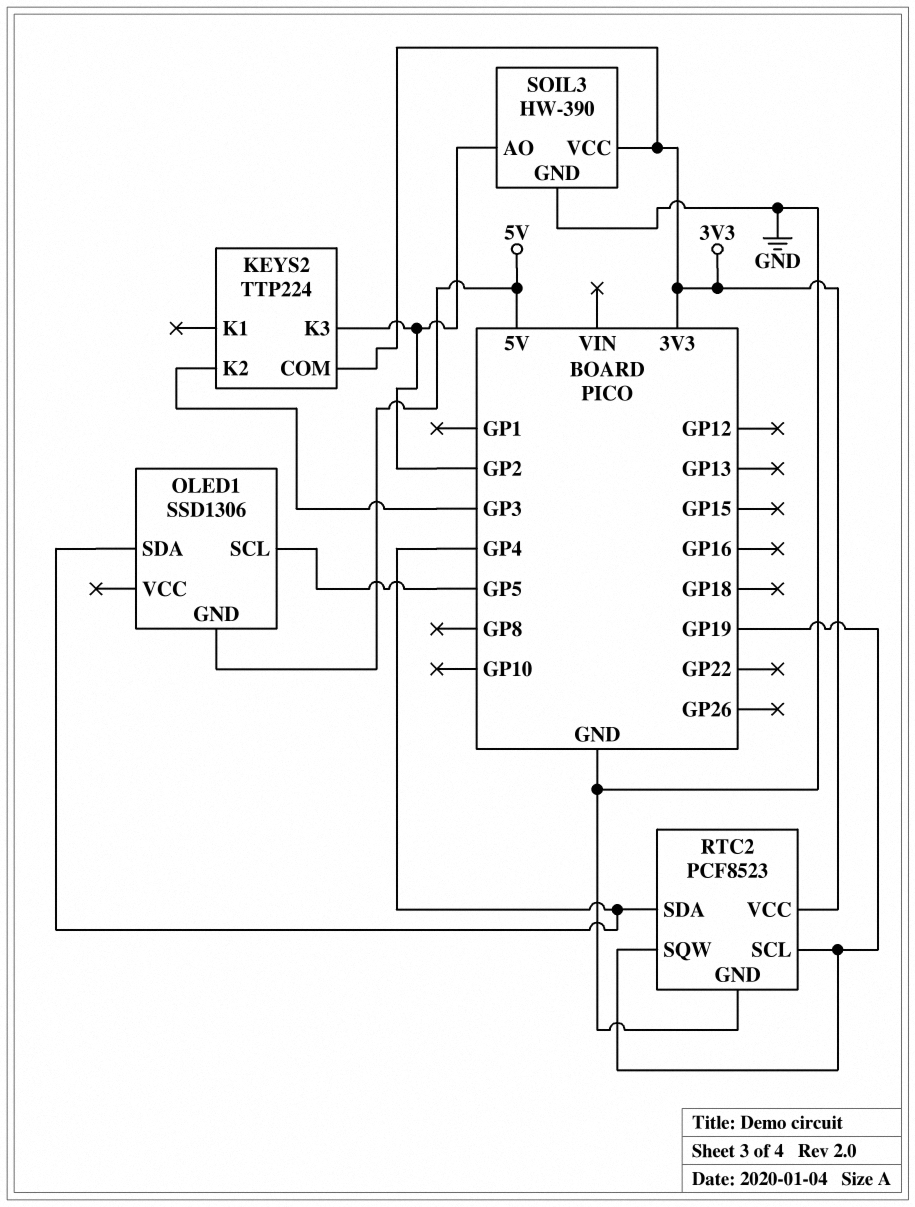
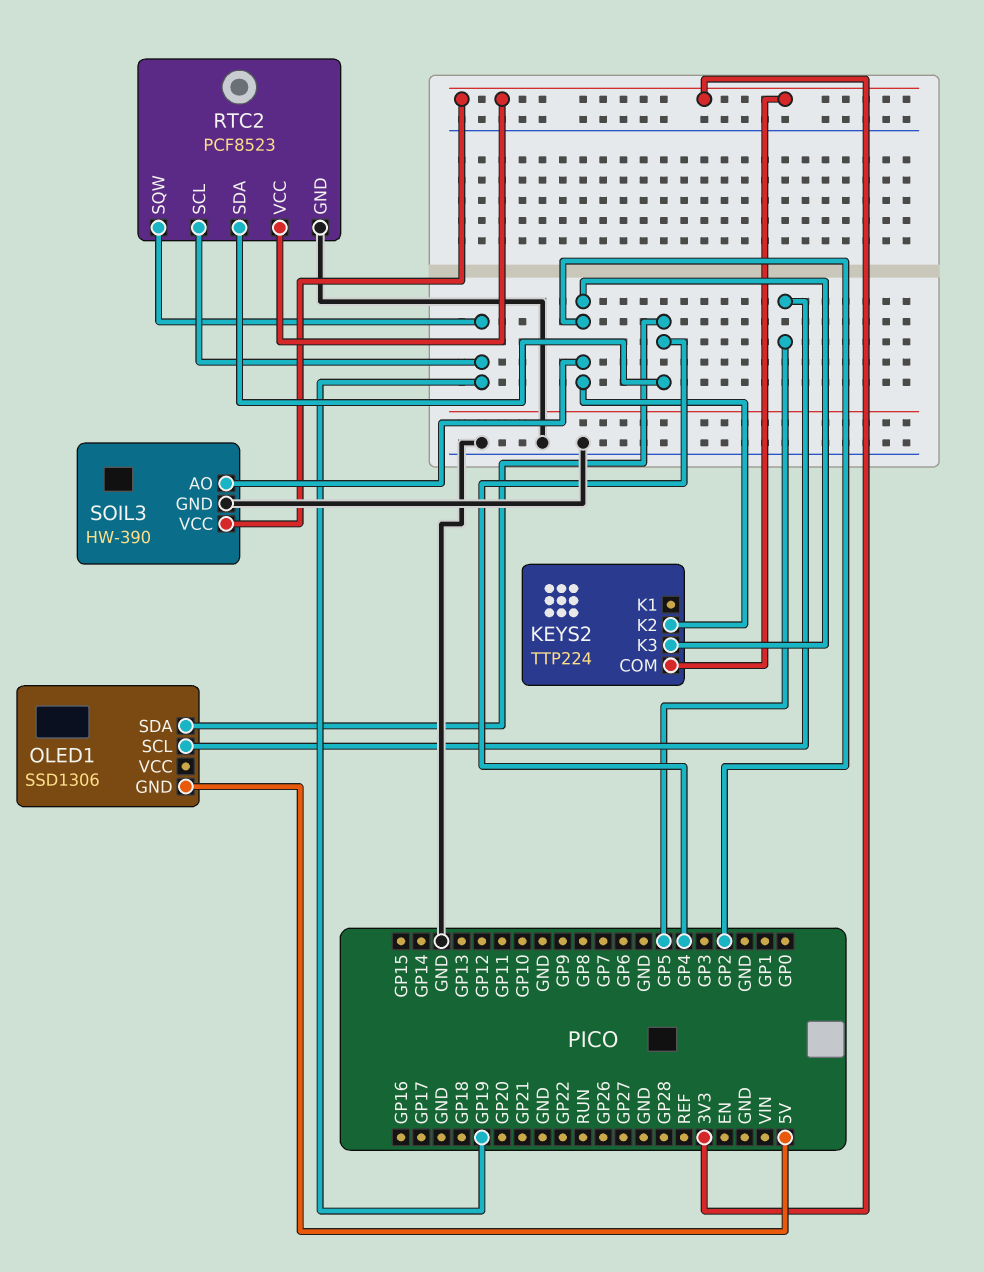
KEYS2 pin K2: GP3 -> GP2

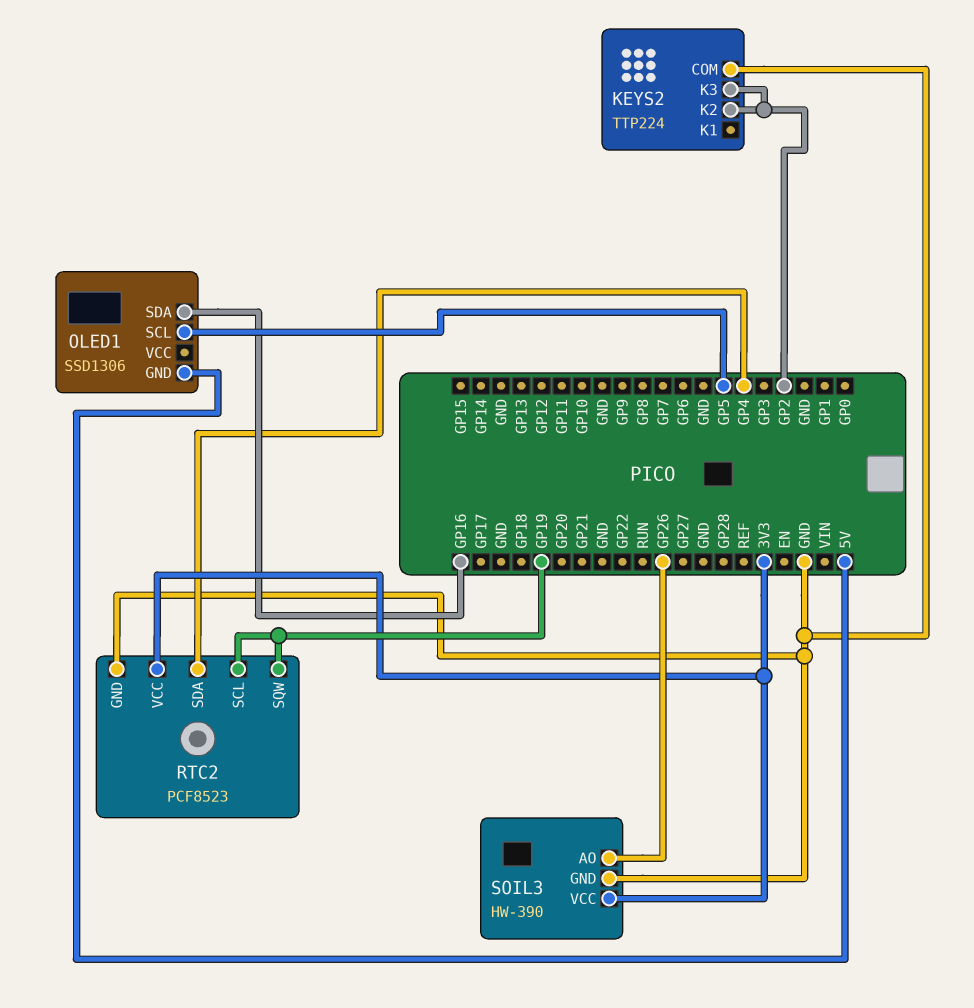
KEYS2 pin COM: 3V3 -> GND
OLED1 pin SDA: GP4 -> GP16
SOIL3 pin AO: GP2 -> GP26

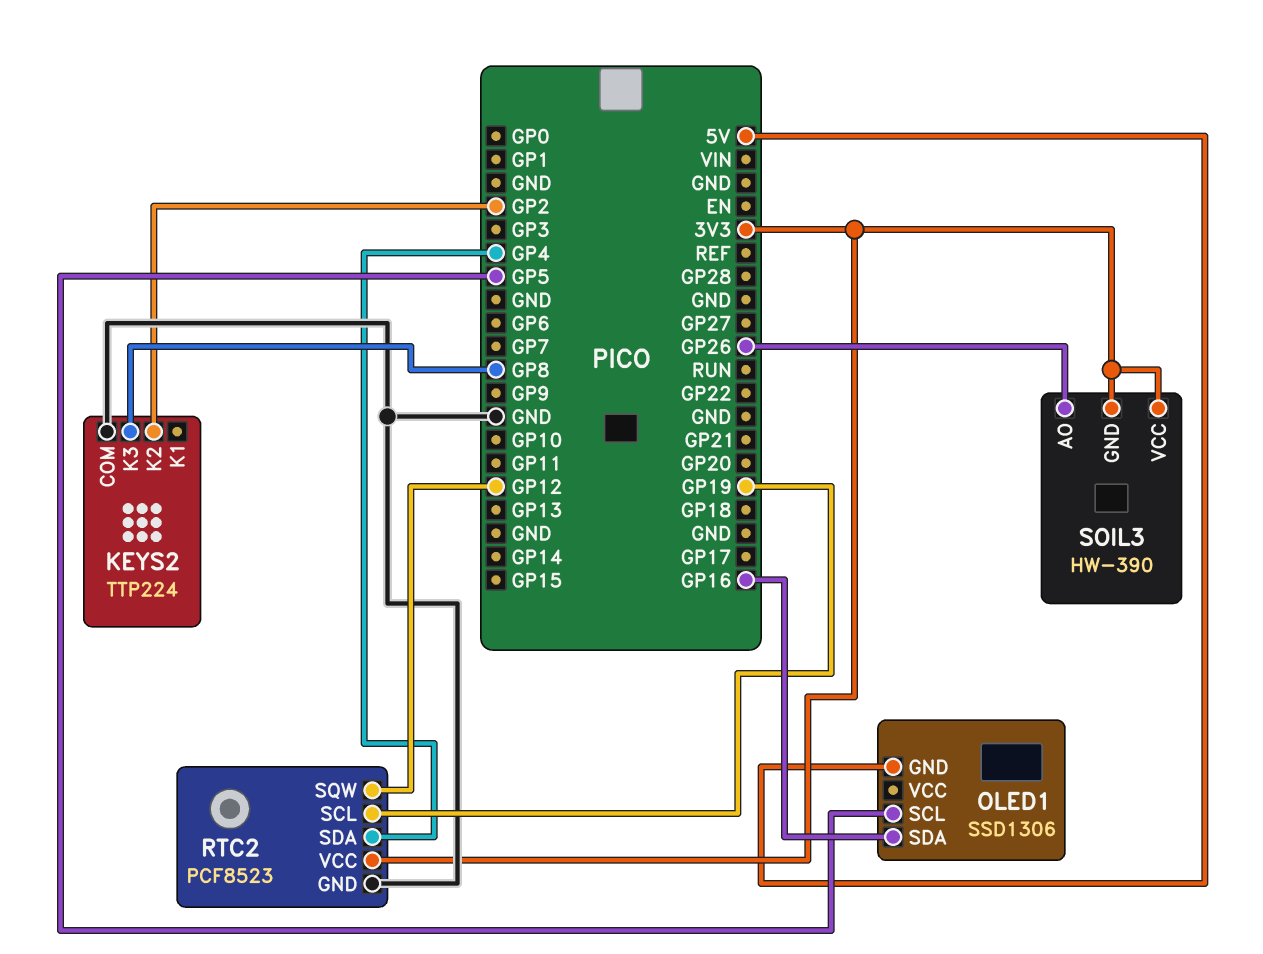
KEYS2 pin K3: GP2 -> GP8
RTC2 pin SQW: GP19 -> GP12
SOIL3 pin GND: GND -> 3V3

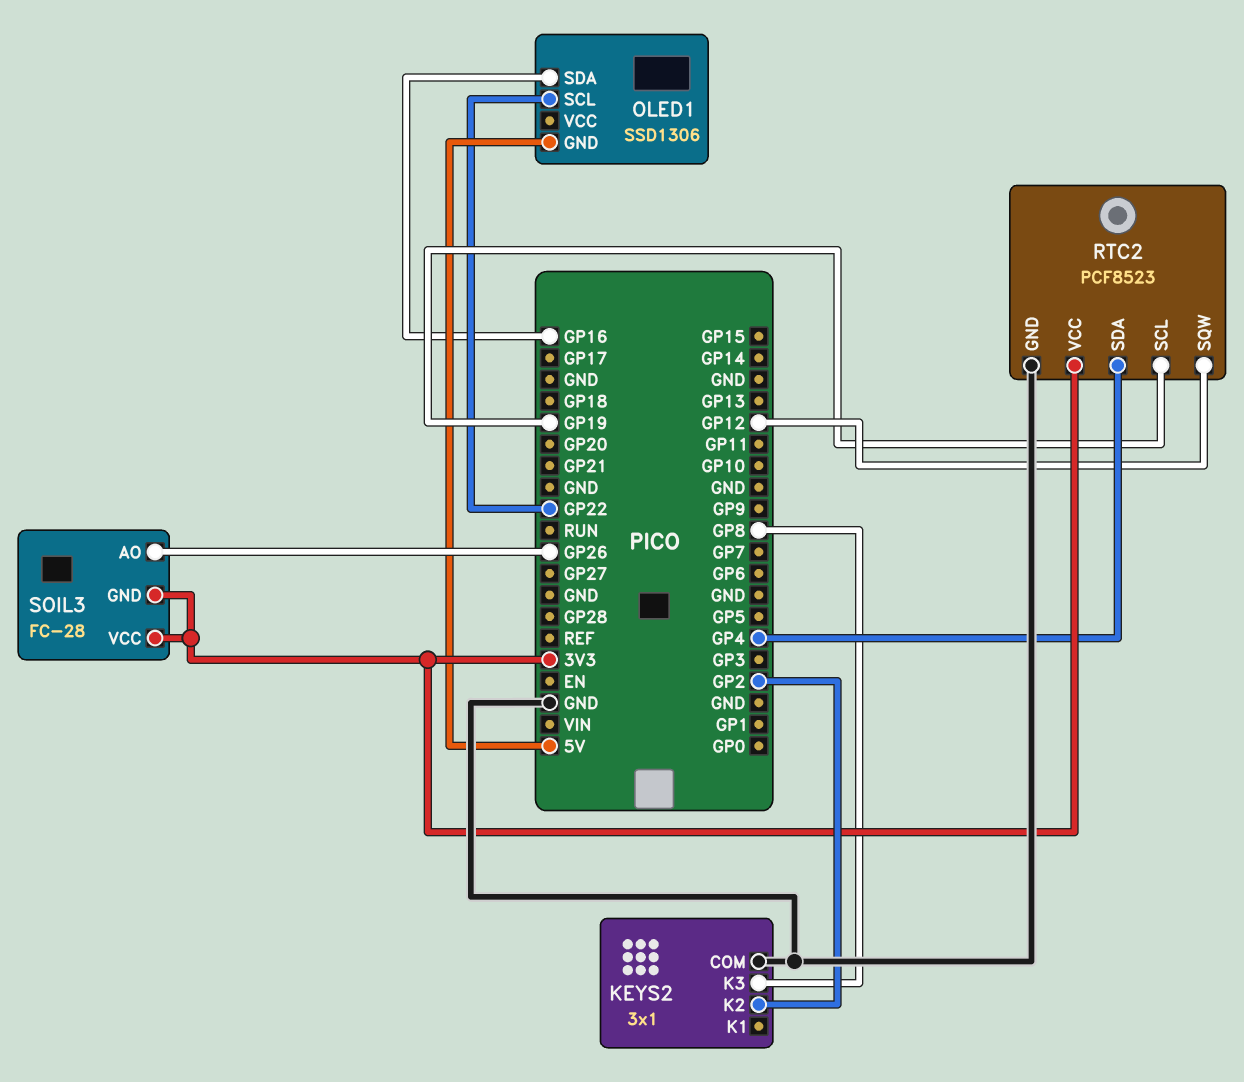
KEYS2: TTP224 -> 3x1
OLED1 pin SCL: GP5 -> GP22
SOIL3: HW-390 -> FC-28

